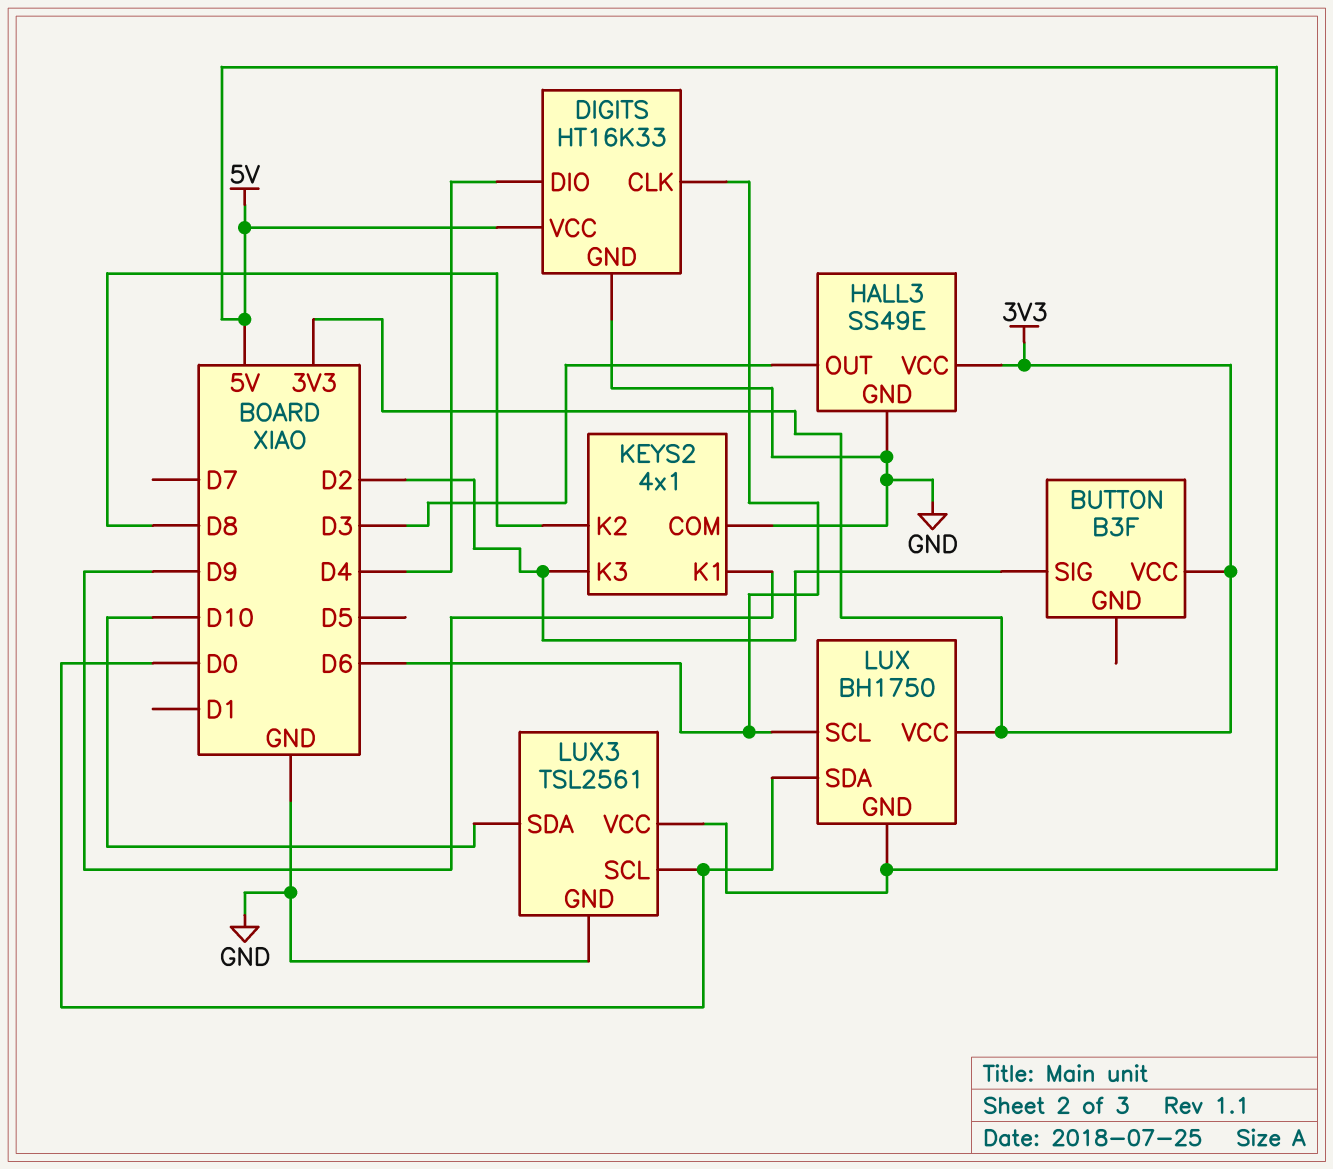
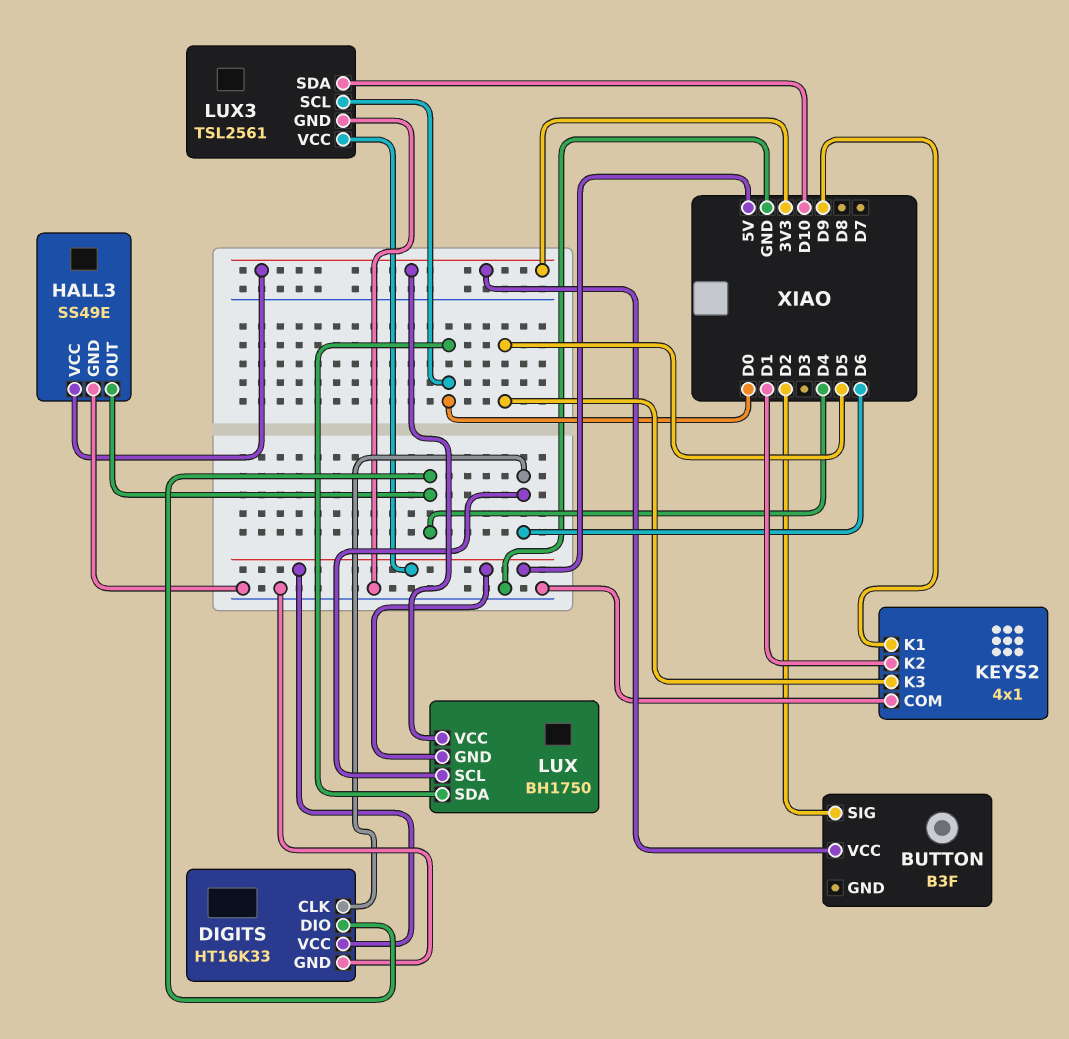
HALL3 pin OUT: D3 -> D4
KEYS2 pin K2: D8 -> D1
KEYS2 pin K3: D2 -> D5

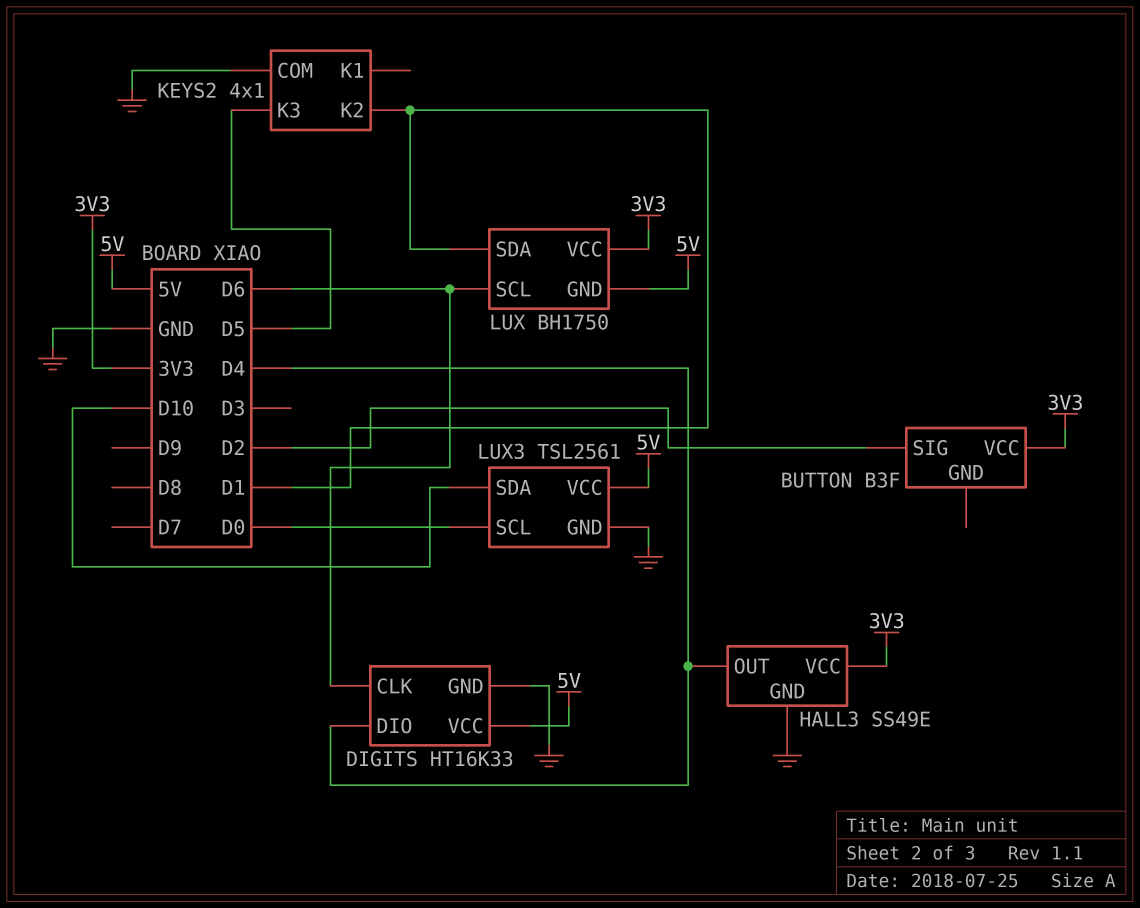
KEYS2 pin K1: D9 -> none
LUX pin SDA: D0 -> D1

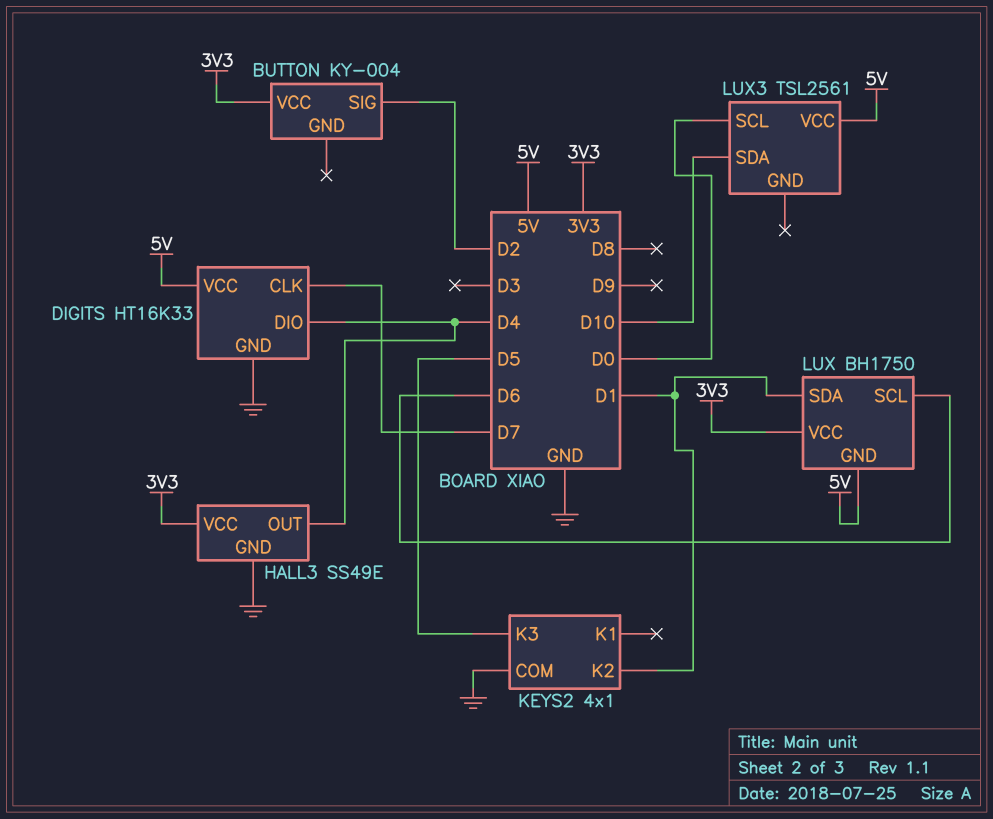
BUTTON: B3F -> KY-004
DIGITS pin CLK: D6 -> D7
LUX3 pin GND: GND -> none

